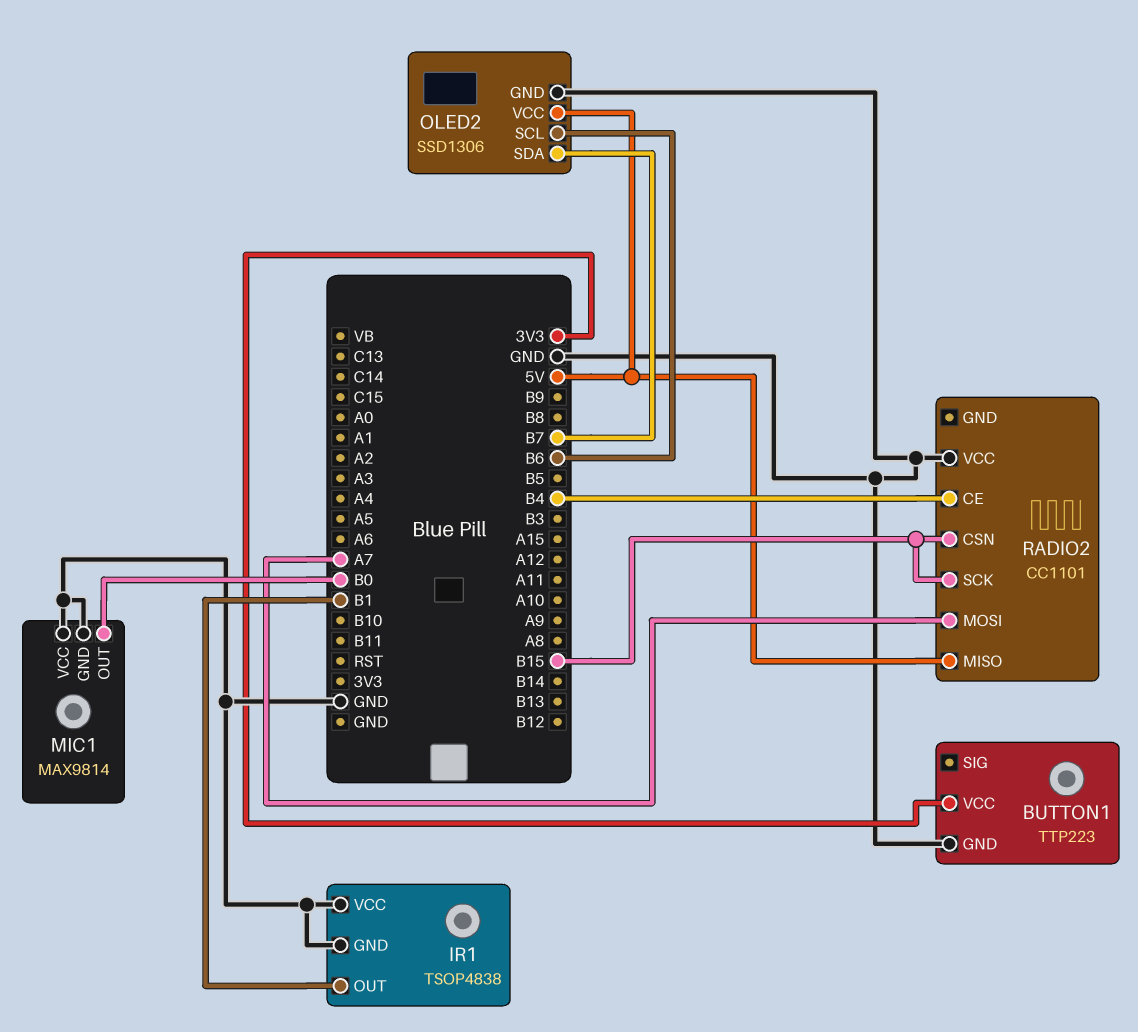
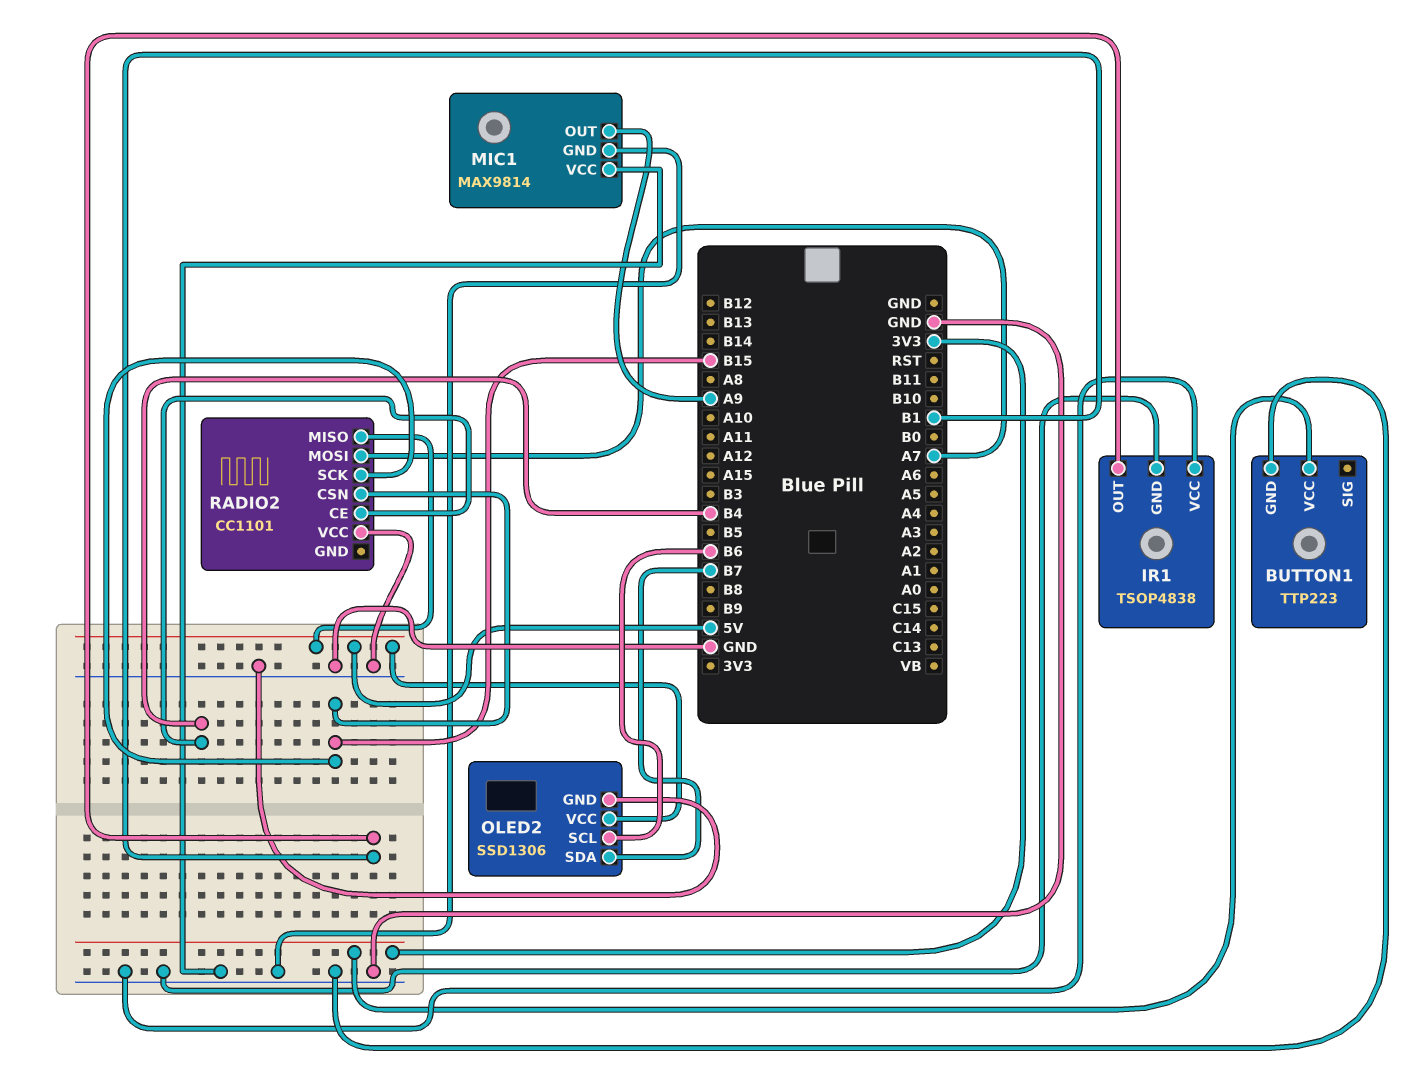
MIC1 pin OUT: B0 -> A9

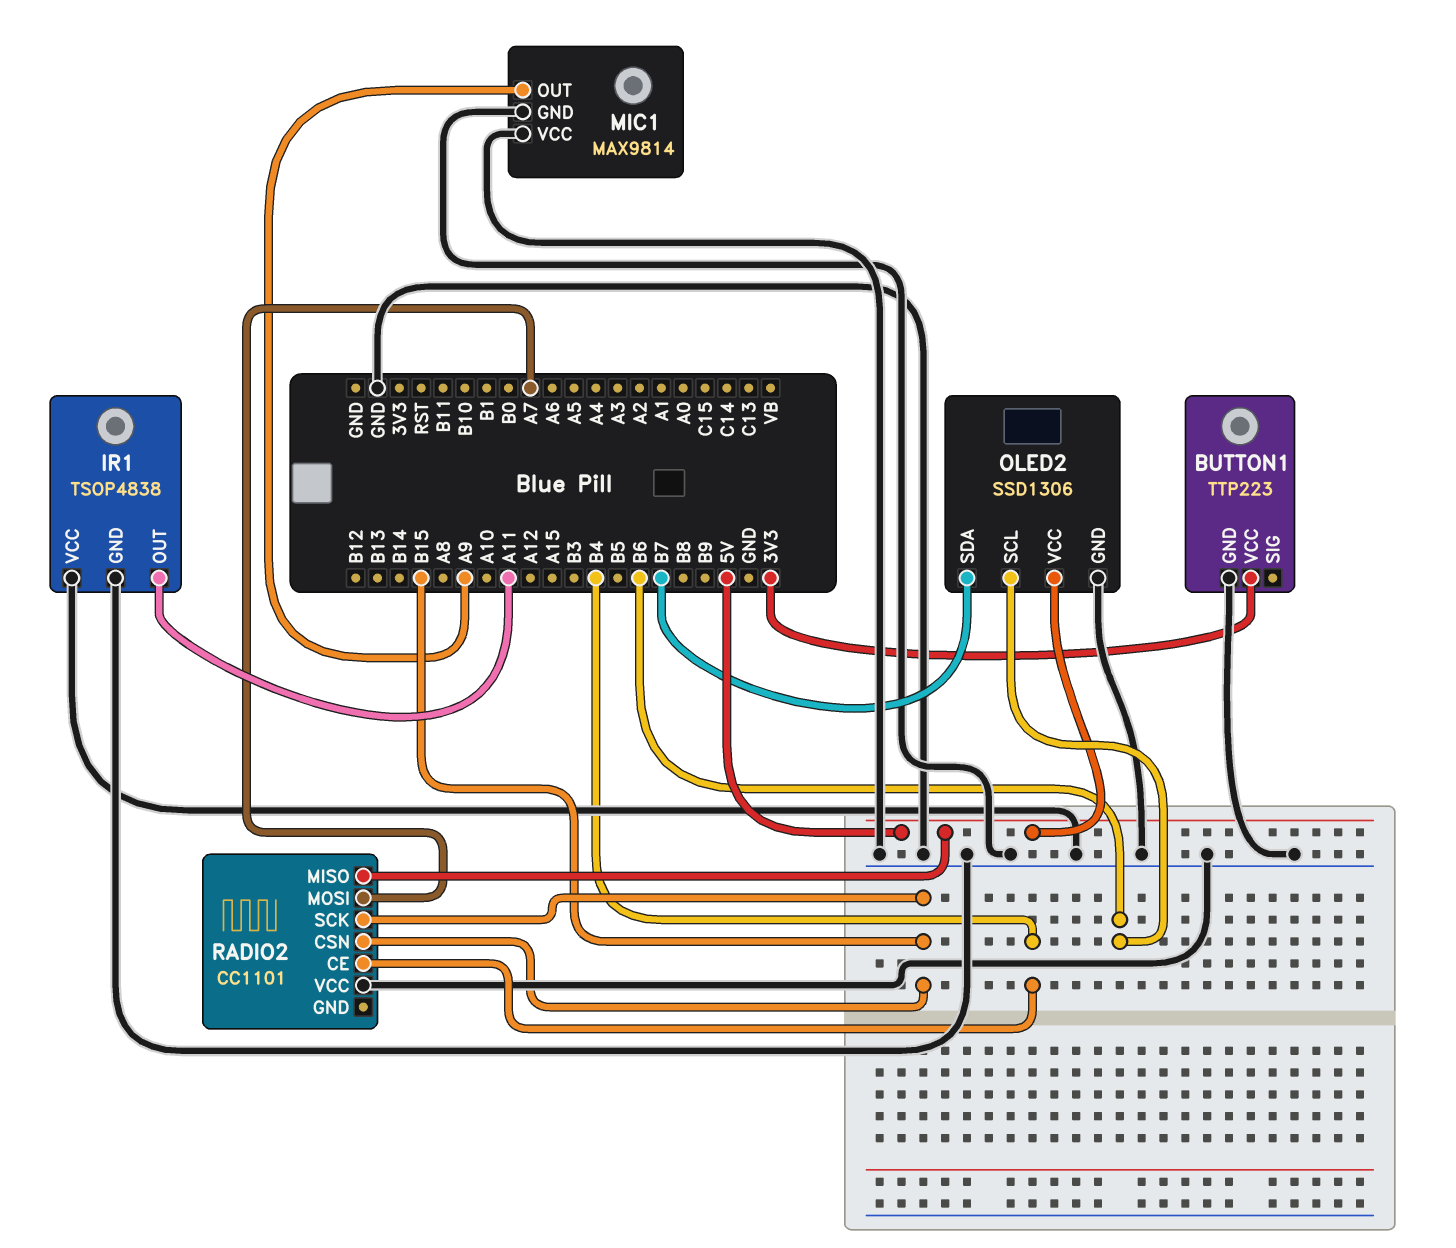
IR1 pin OUT: B1 -> A11

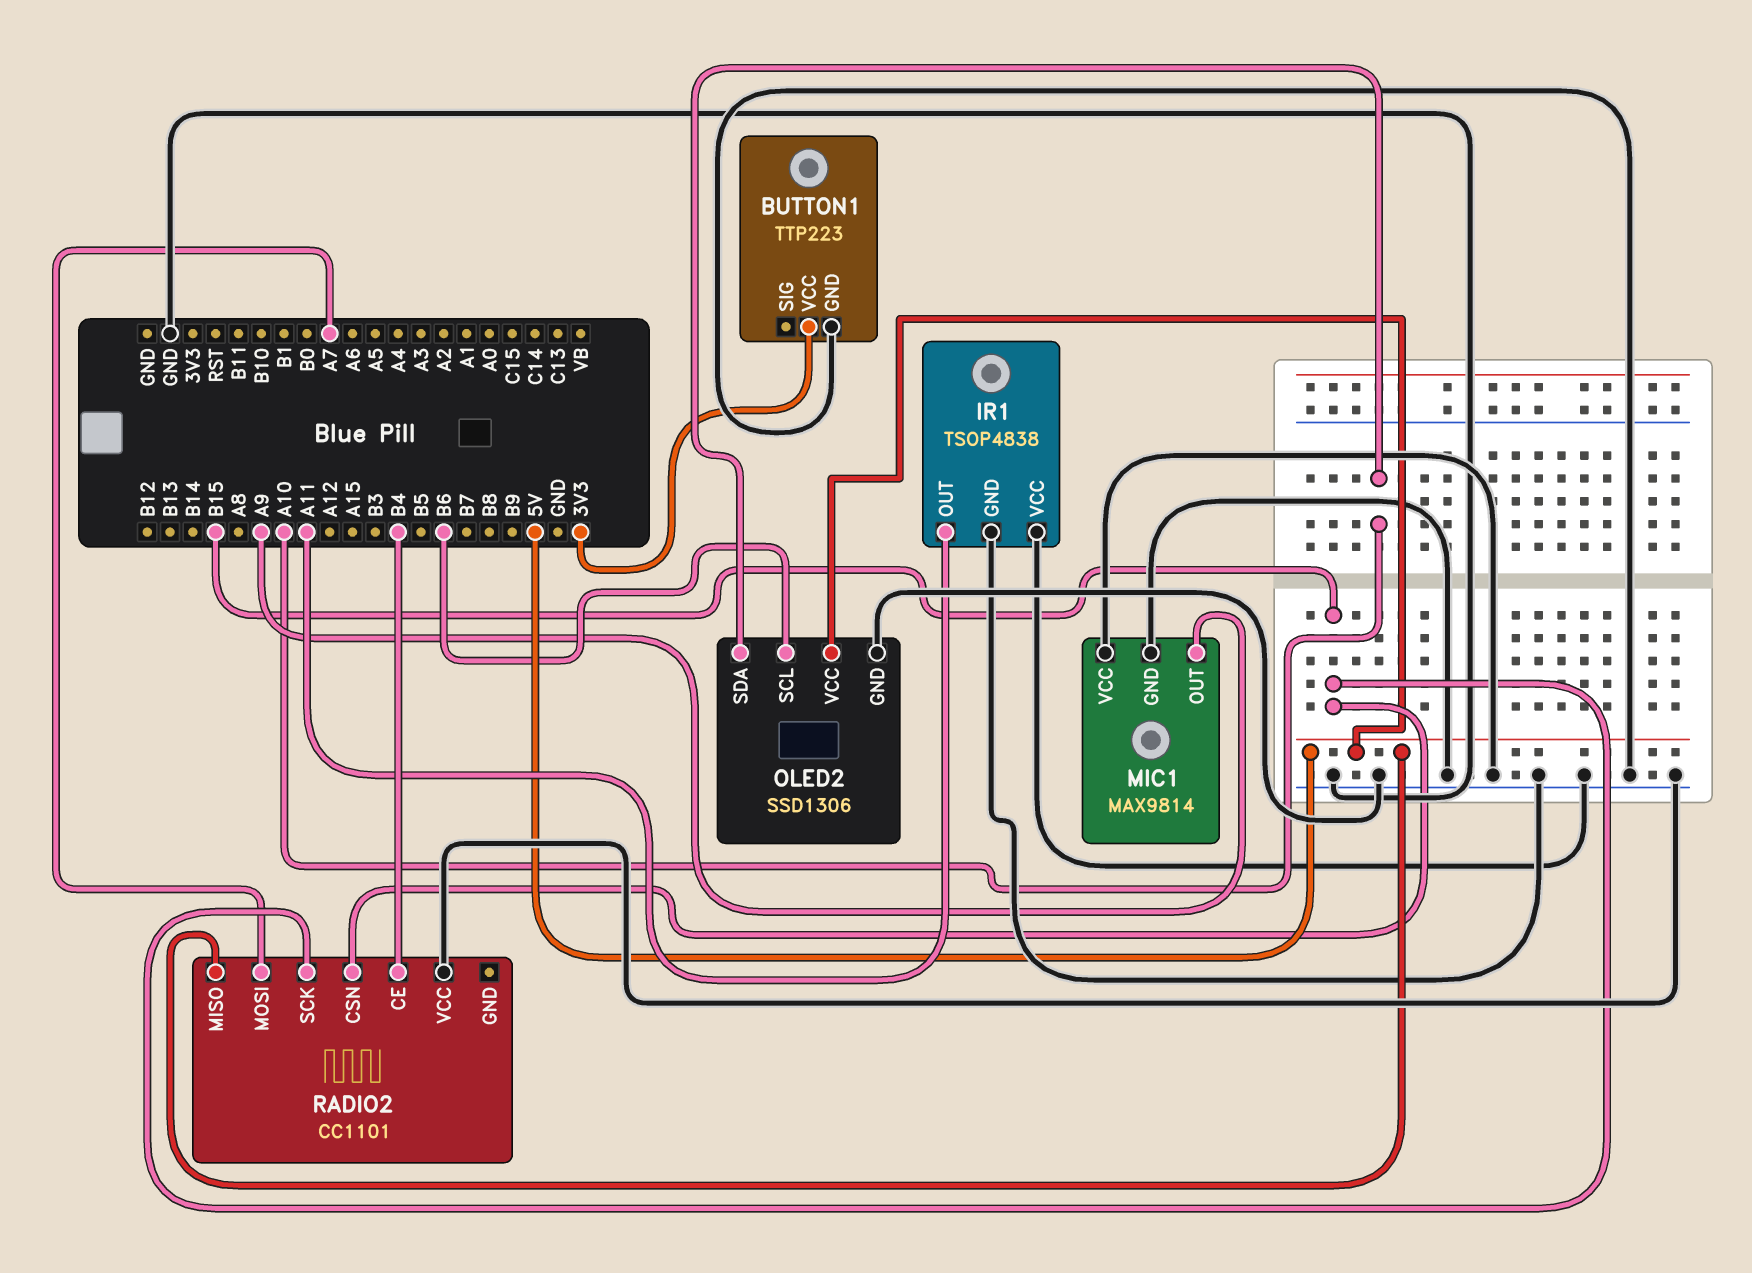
OLED2 pin SDA: B7 -> A10

